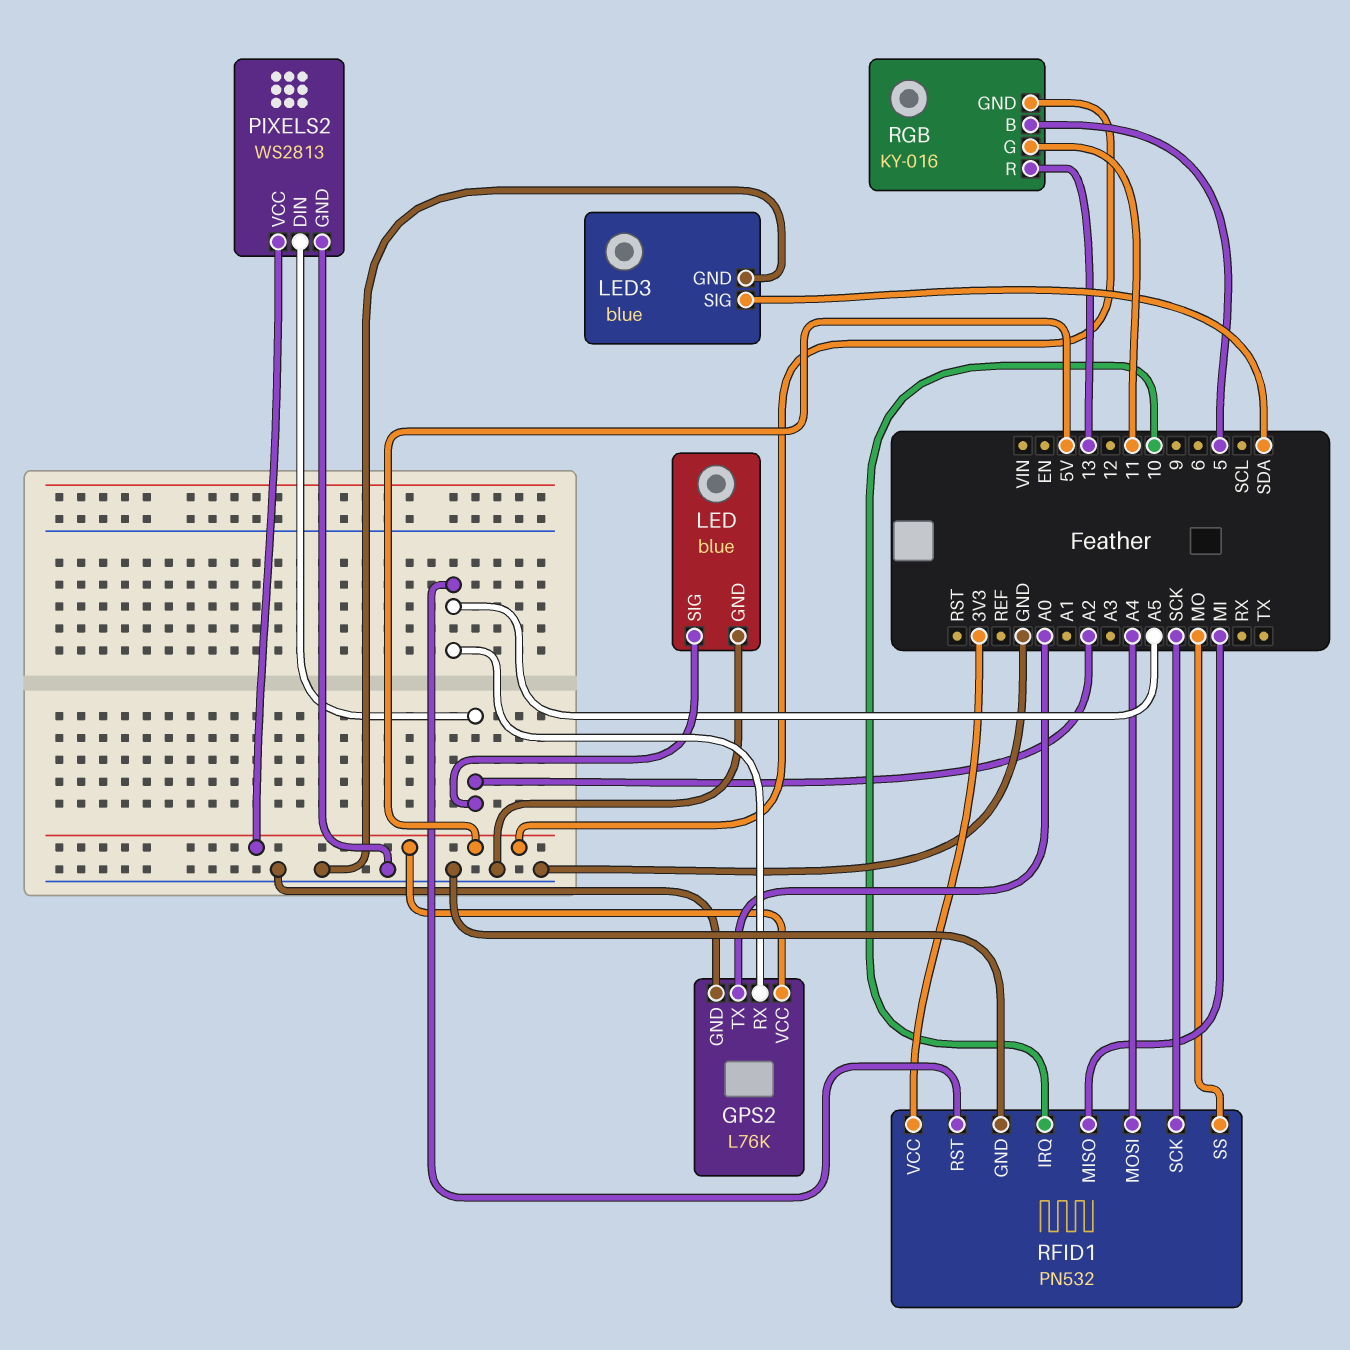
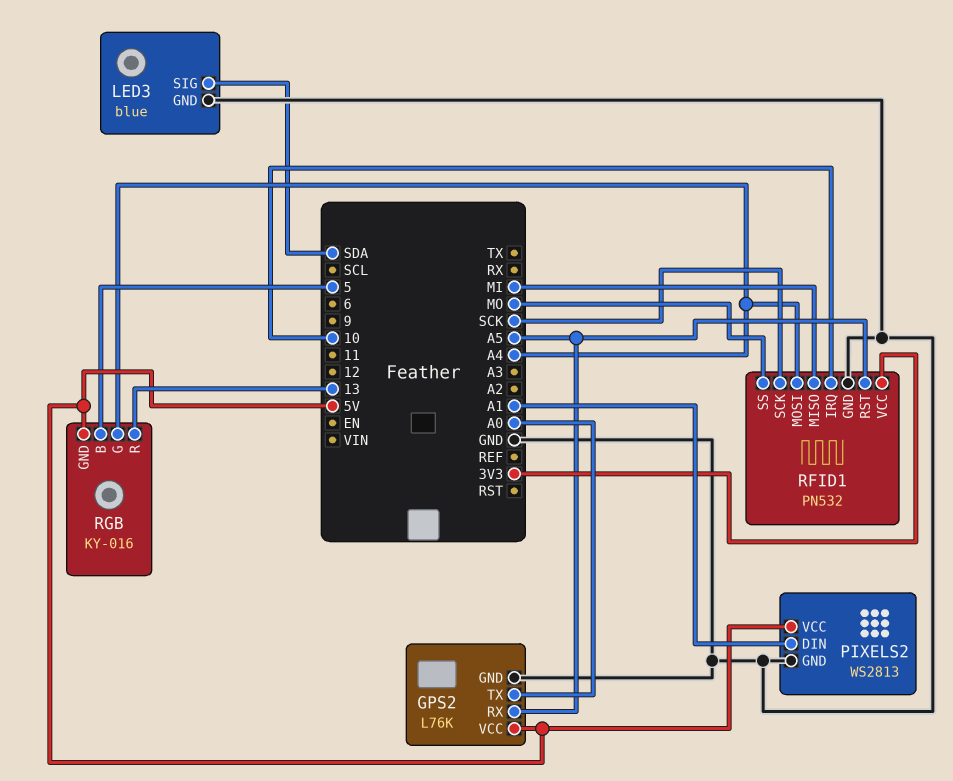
LED: blue -> none
LED pin GND: GND -> none
LED pin SIG: A2 -> none
PIXELS2 pin DIN: A2 -> A1
RGB pin G: 11 -> A4

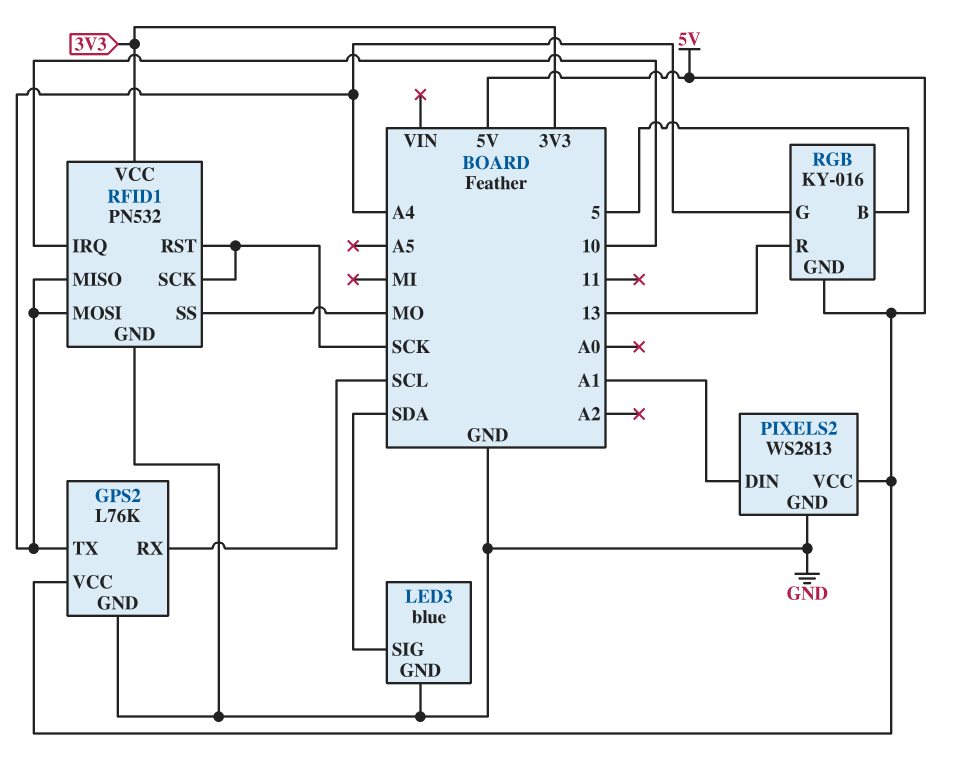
GPS2 pin RX: A5 -> SCL
GPS2 pin TX: A0 -> A4
RFID1 pin MISO: MI -> A4
RFID1 pin RST: A5 -> SCK

